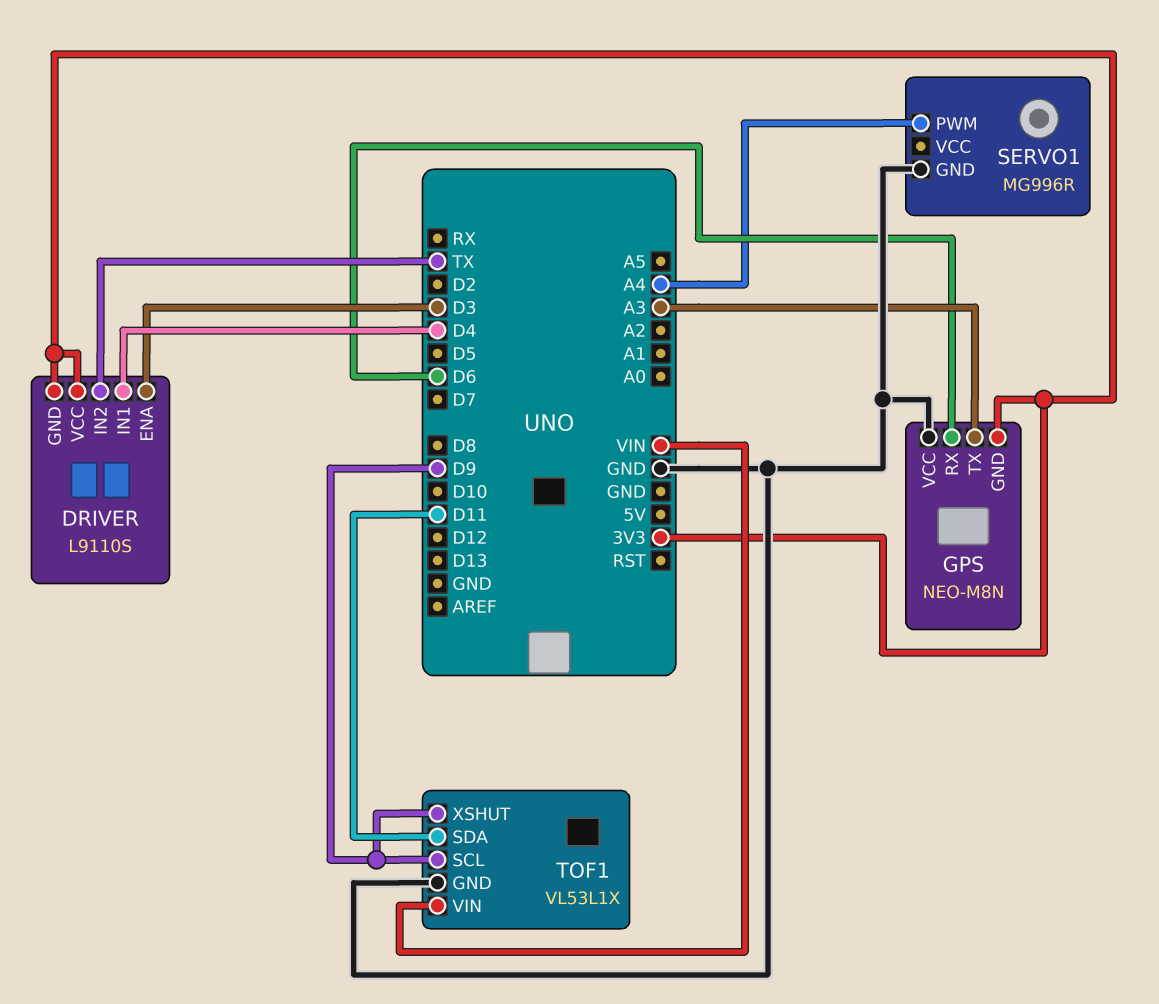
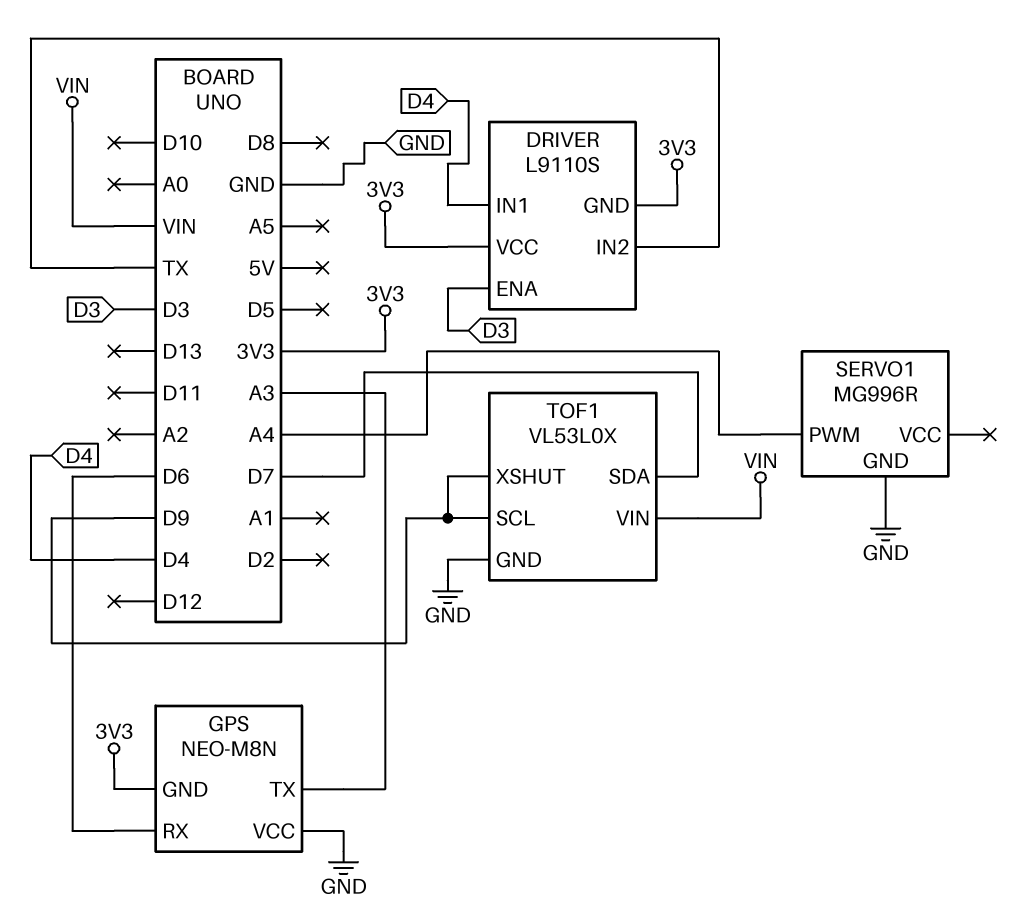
TOF1: VL53L1X -> VL53L0X
TOF1 pin SDA: D11 -> D7

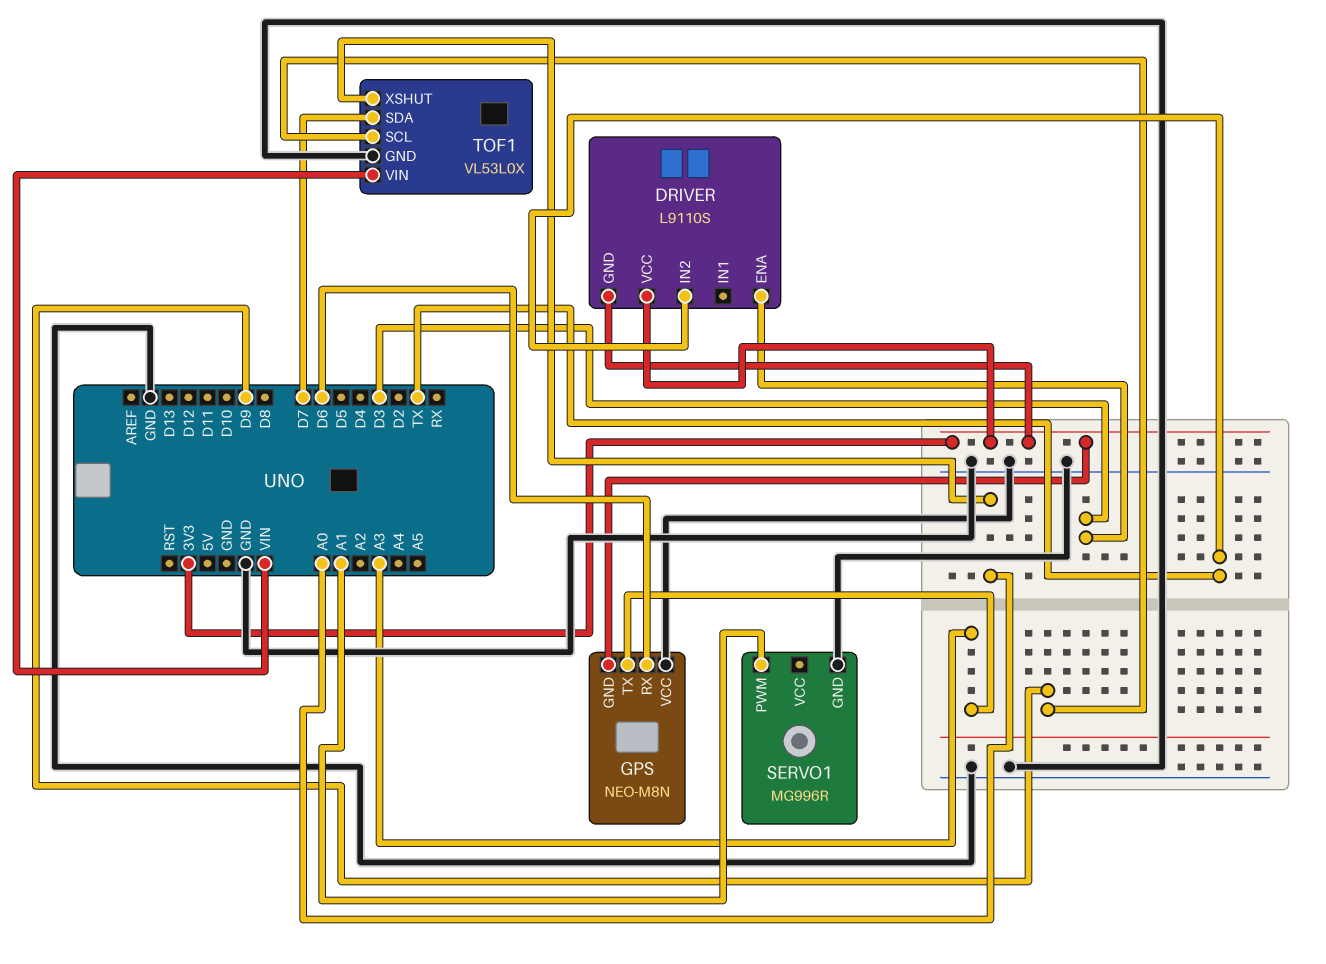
DRIVER pin IN1: D4 -> none
SERVO1 pin PWM: A4 -> A1
TOF1 pin XSHUT: D9 -> A0

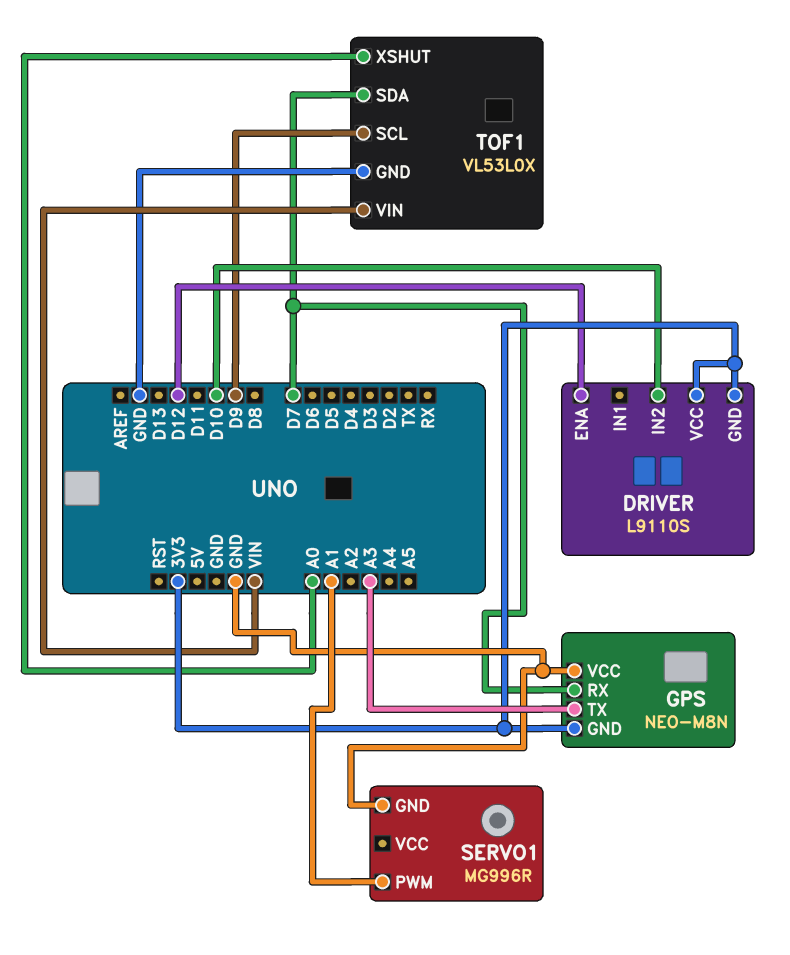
DRIVER pin ENA: D3 -> D12
DRIVER pin IN2: TX -> D10
GPS pin RX: D6 -> D7

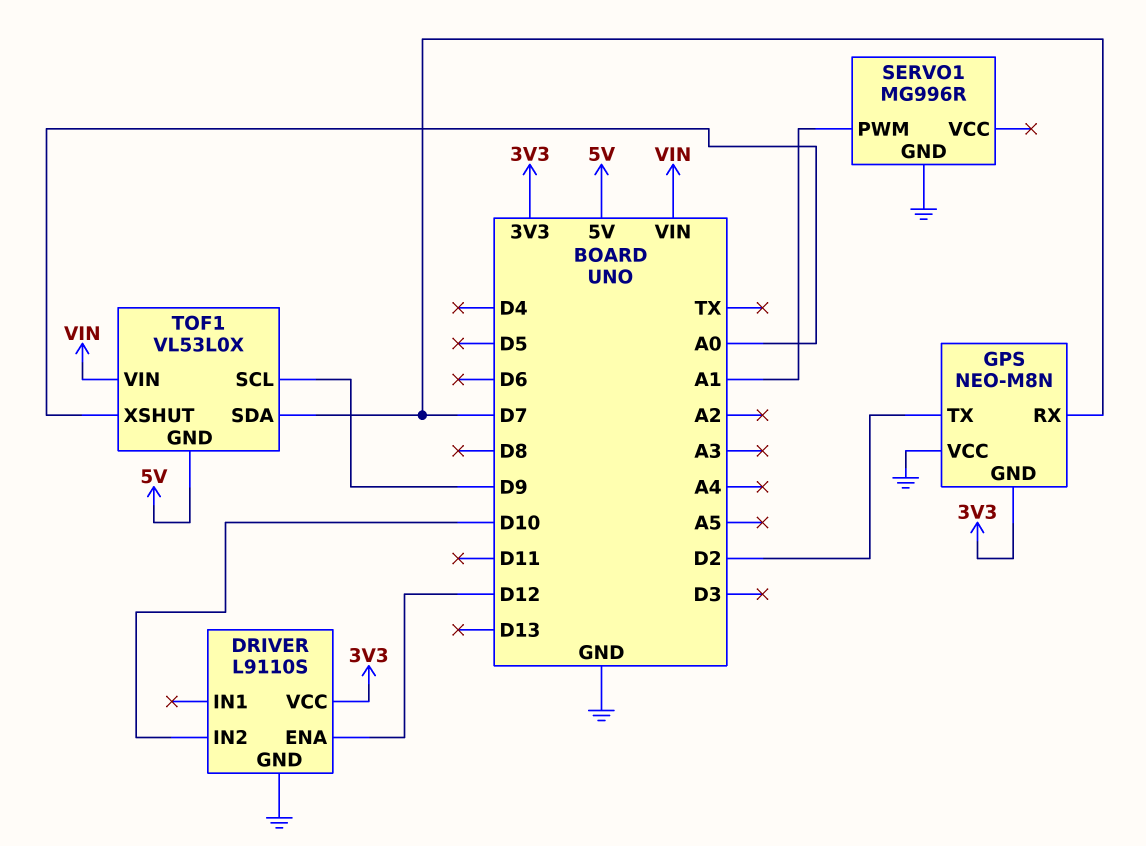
DRIVER pin GND: 3V3 -> GND
GPS pin TX: A3 -> D2
TOF1 pin GND: GND -> 5V

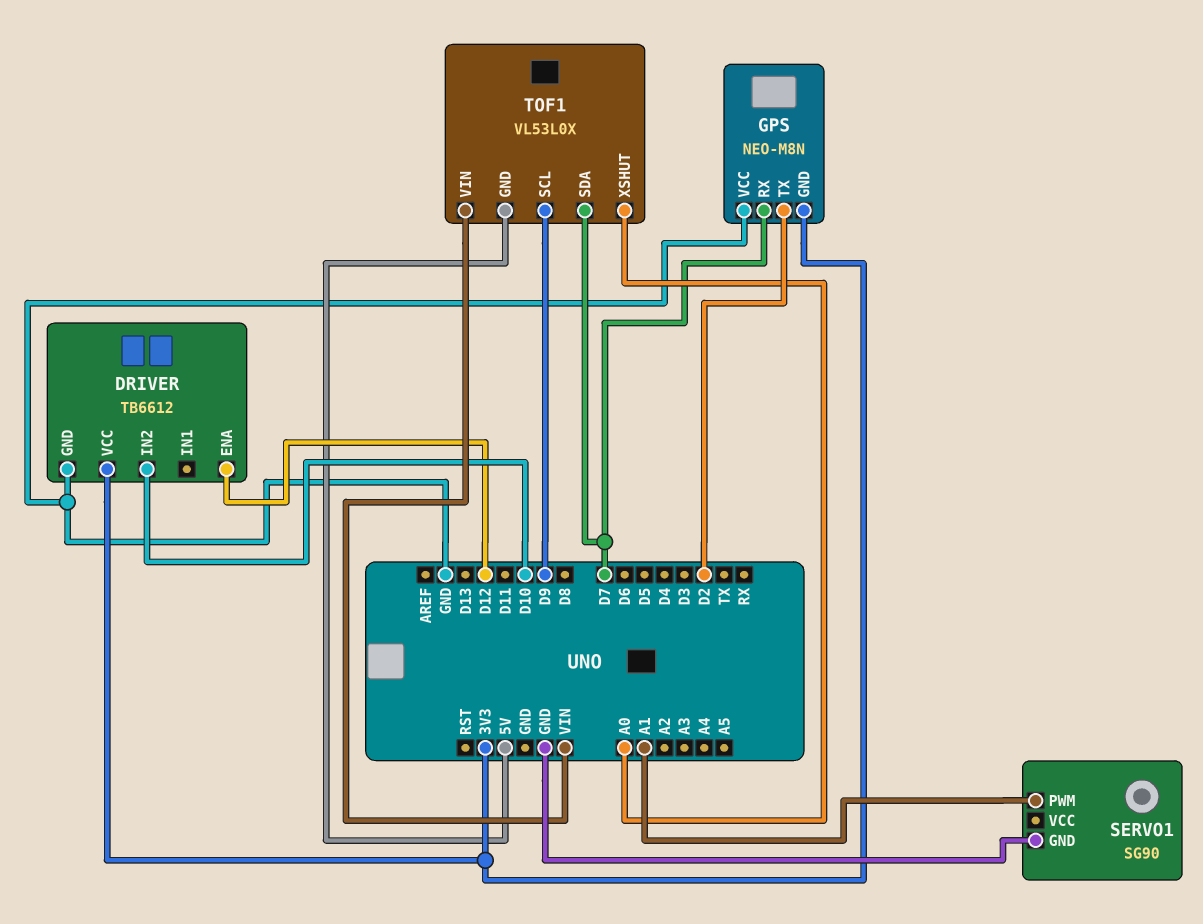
DRIVER: L9110S -> TB6612
SERVO1: MG996R -> SG90

